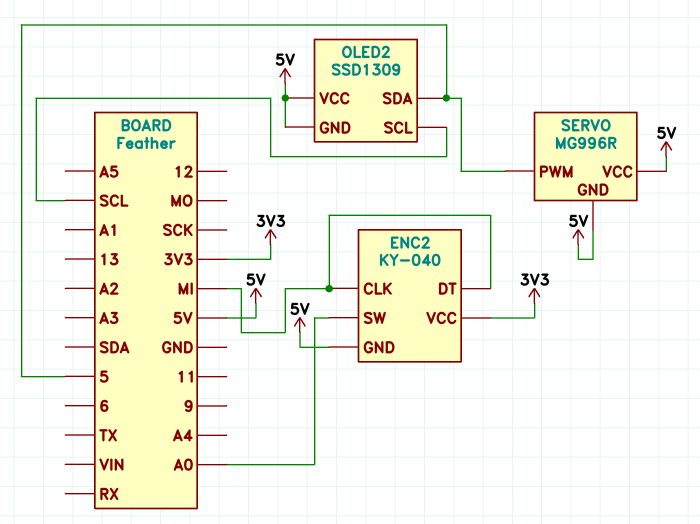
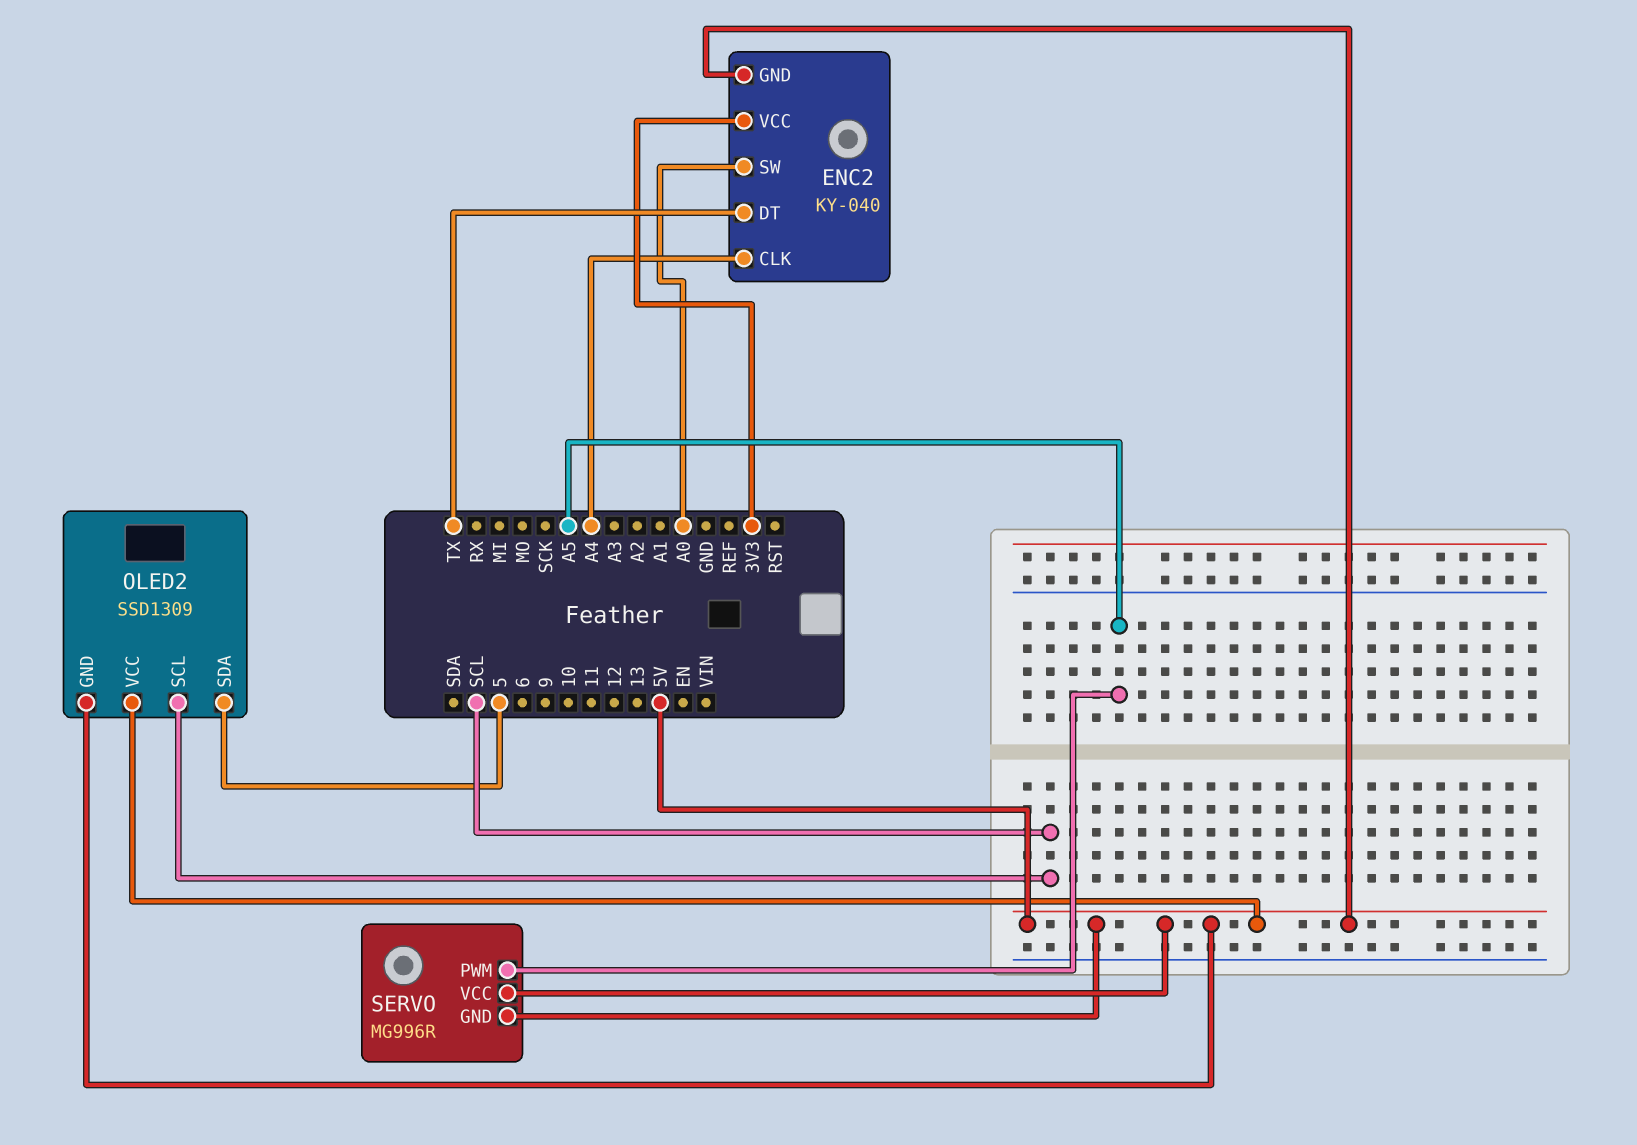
ENC2 pin CLK: MI -> A4
ENC2 pin DT: MI -> TX
SERVO pin PWM: 5 -> A5

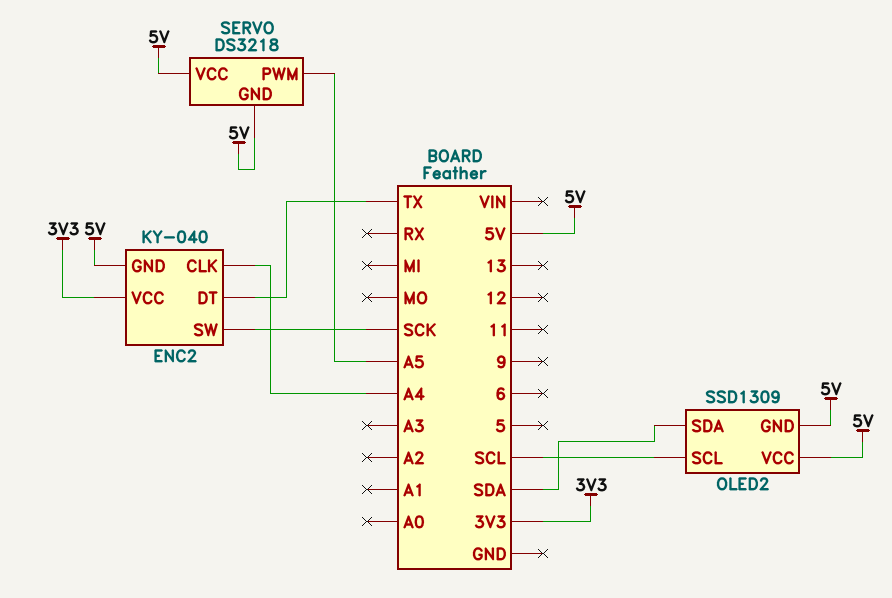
ENC2 pin SW: A0 -> SCK
OLED2 pin SDA: 5 -> SDA
SERVO: MG996R -> DS3218

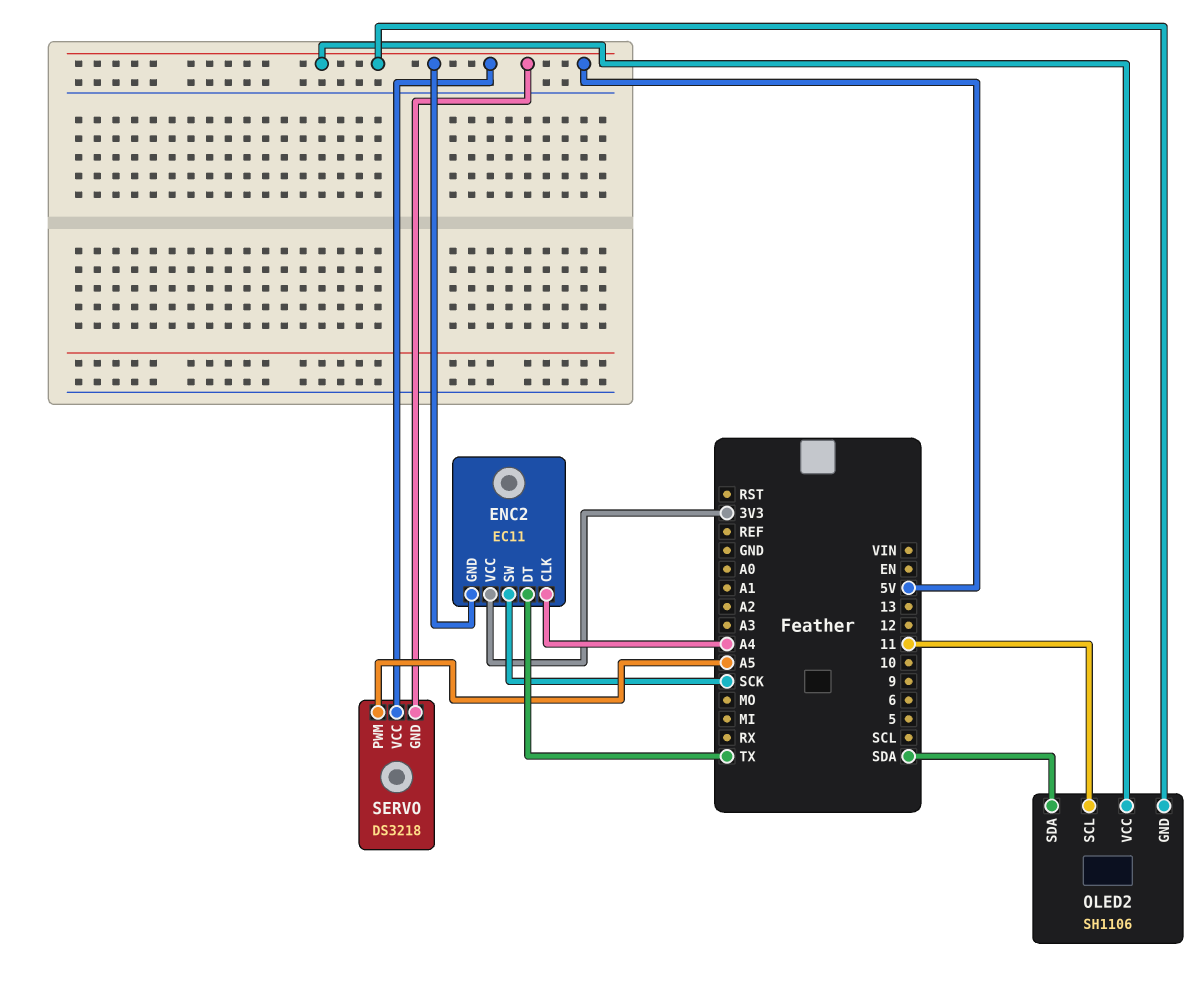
ENC2: KY-040 -> EC11
OLED2: SSD1309 -> SH1106
OLED2 pin SCL: SCL -> 11

